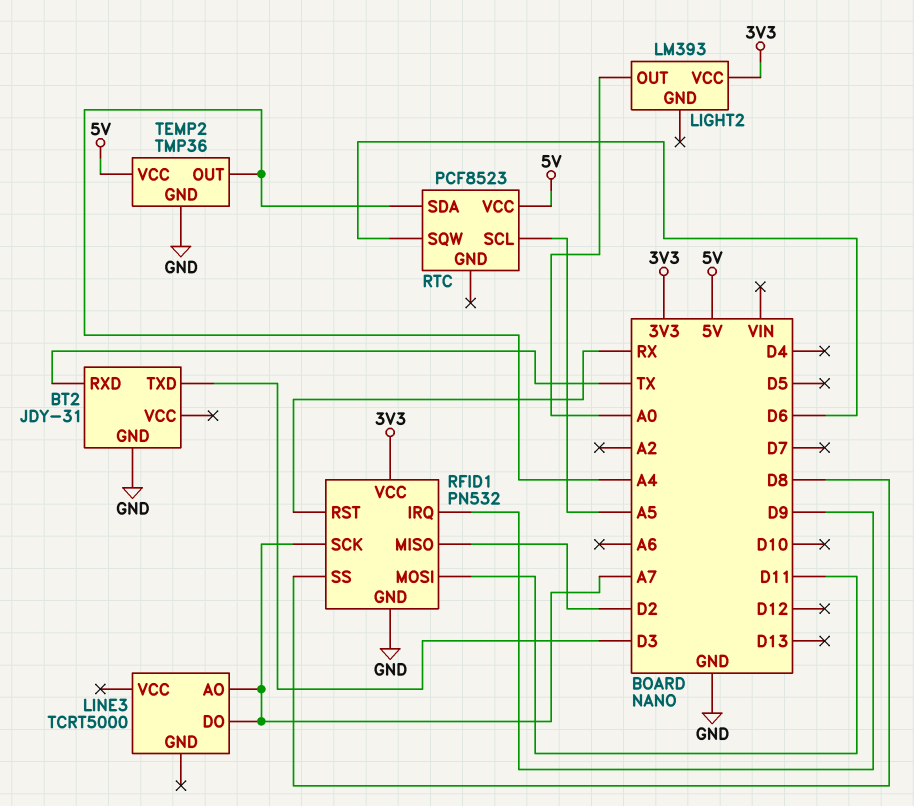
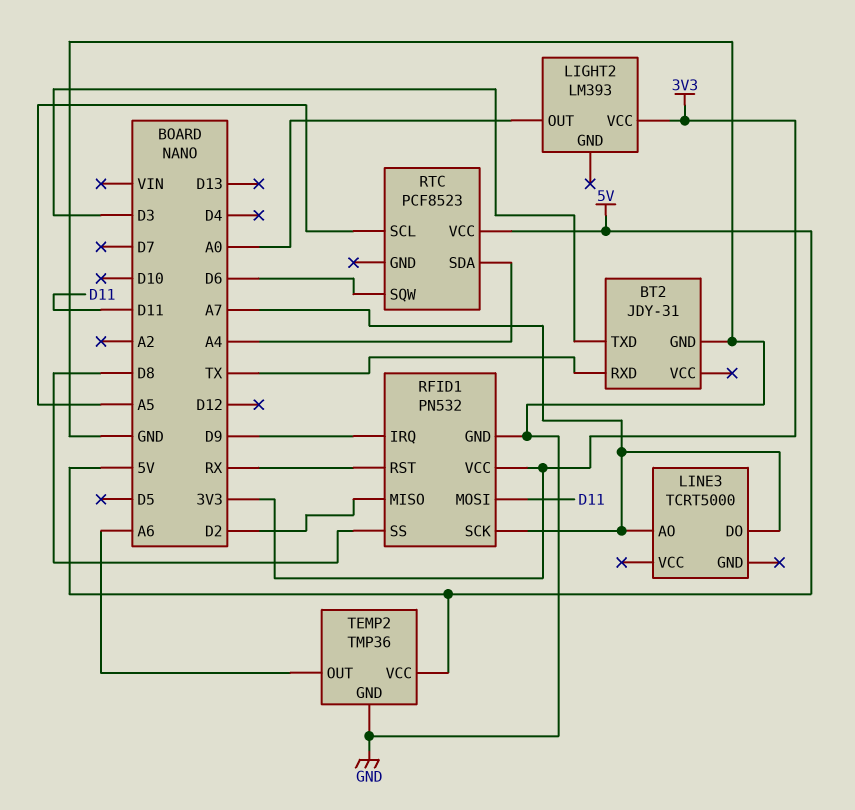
TEMP2 pin OUT: A4 -> A6

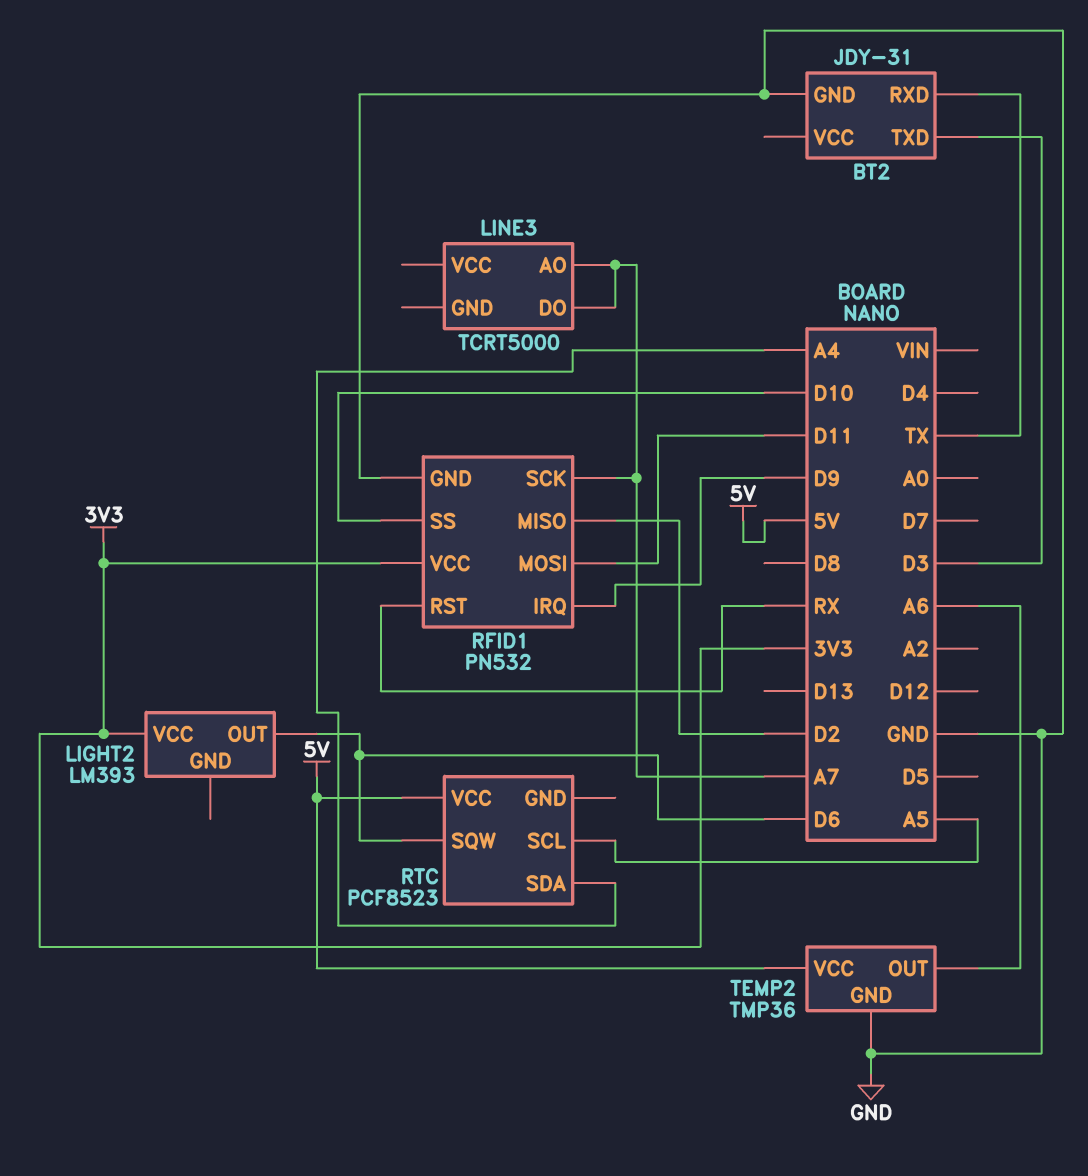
LIGHT2 pin OUT: A0 -> D6
RFID1 pin SS: D8 -> D10

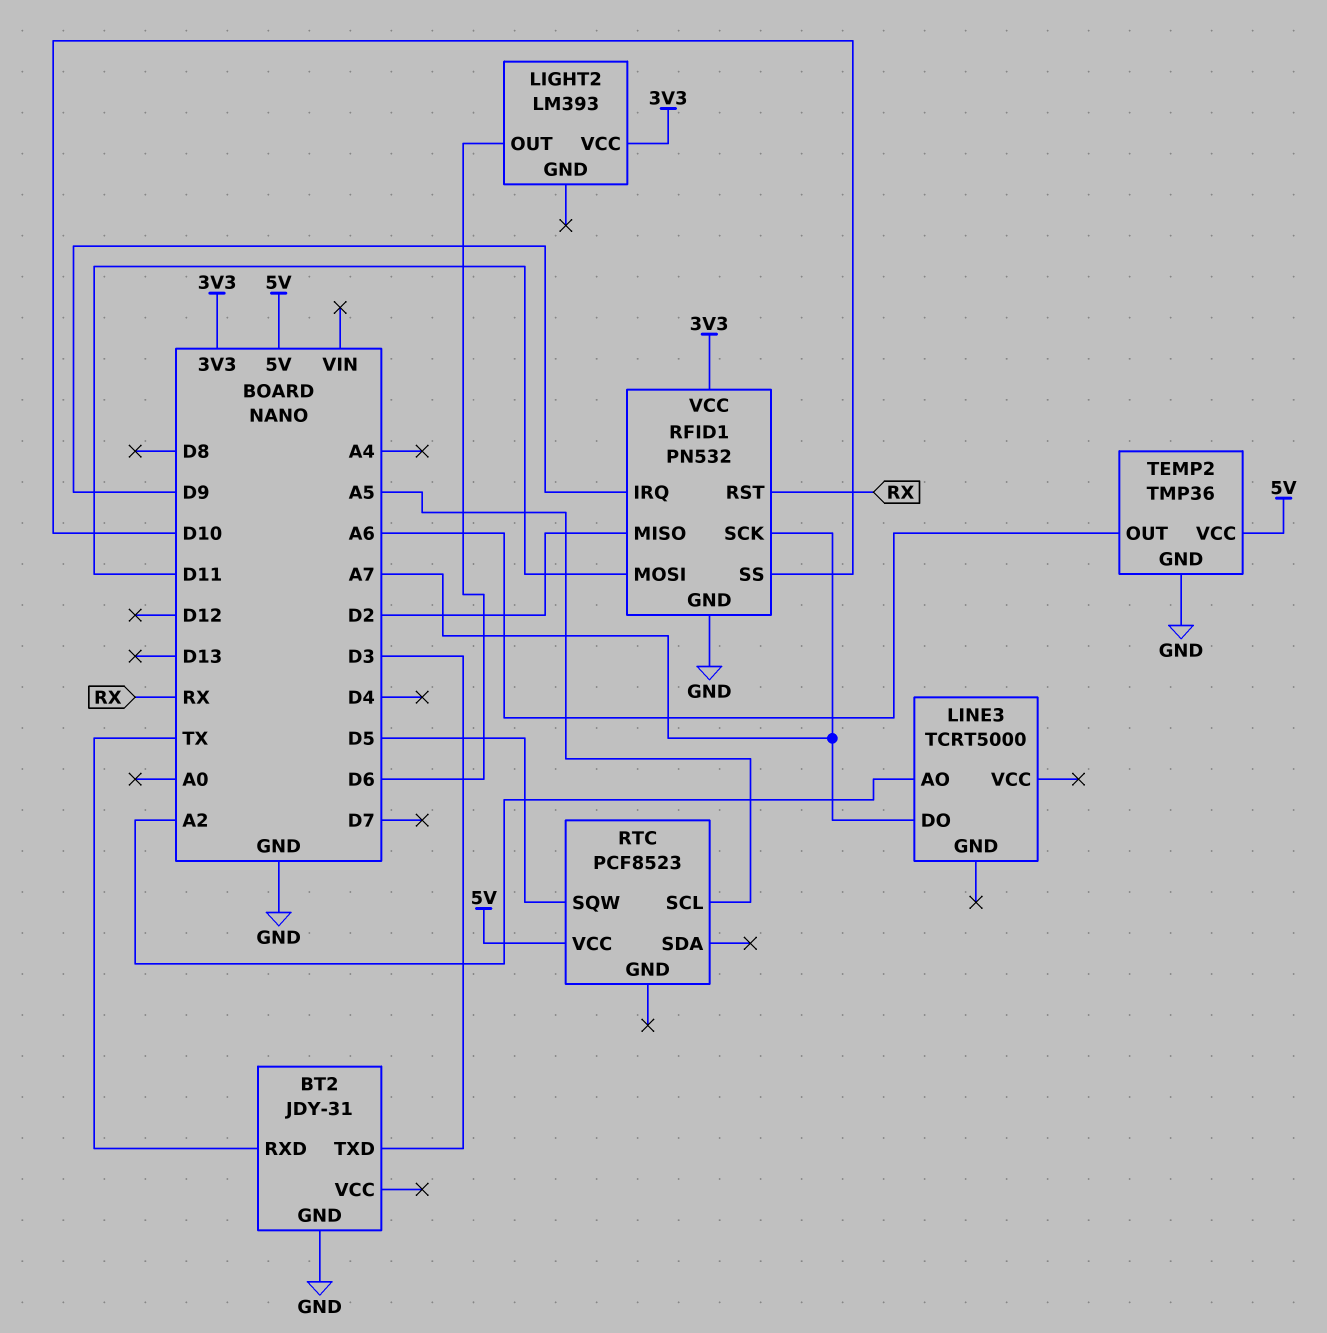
LINE3 pin AO: A7 -> A2
RTC pin SDA: A4 -> none
RTC pin SQW: D6 -> D5

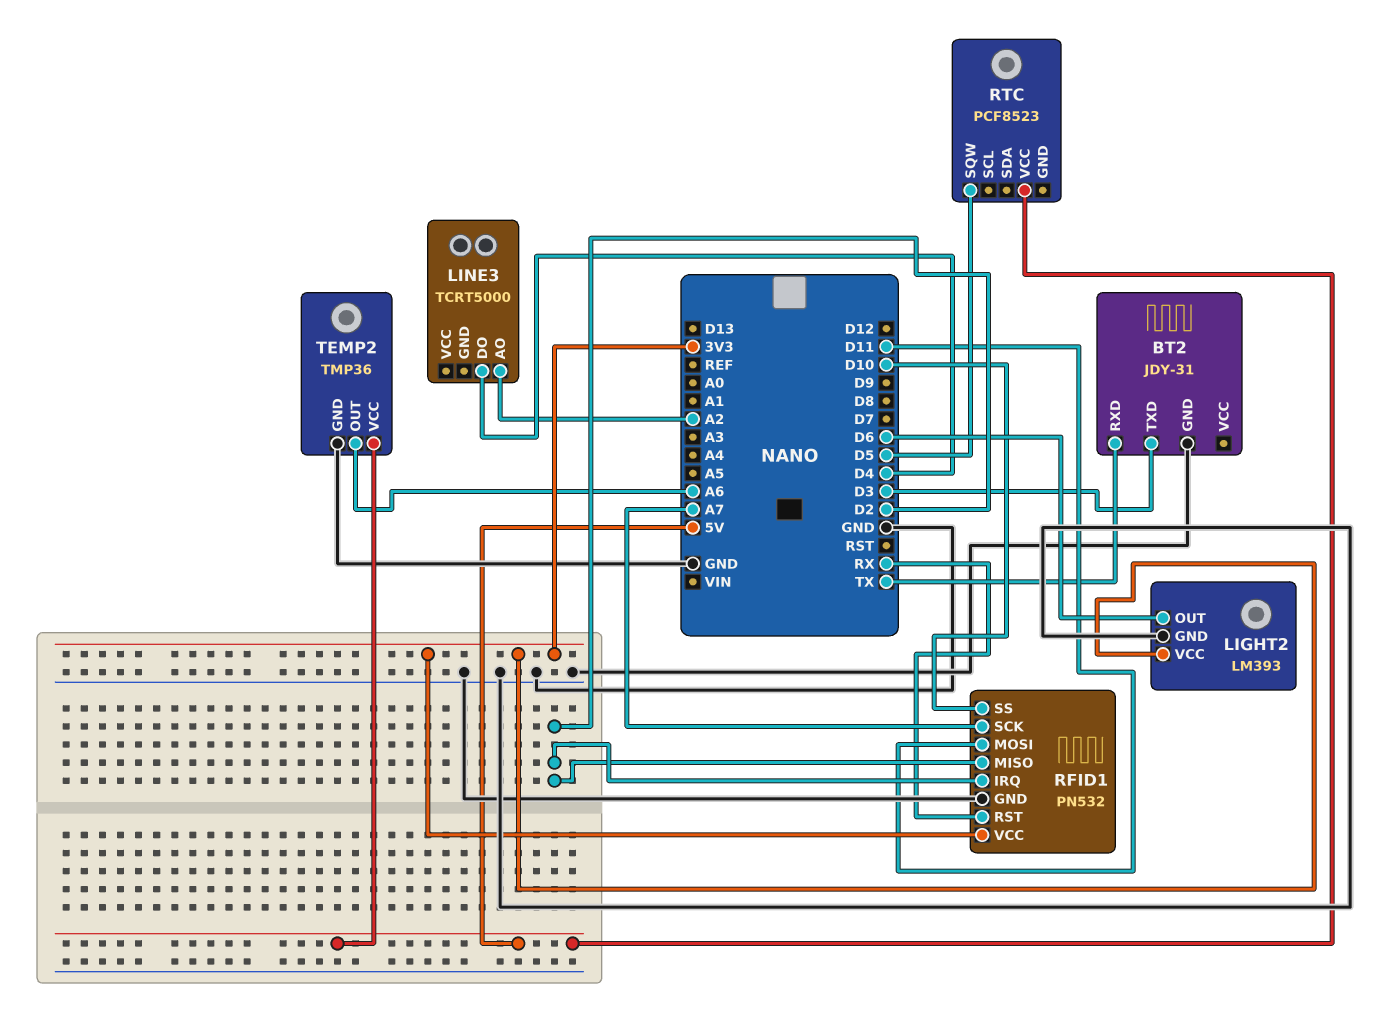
LIGHT2 pin GND: none -> GND
LINE3 pin DO: A7 -> D4
RFID1 pin IRQ: D9 -> D2
RTC pin SCL: A5 -> none

